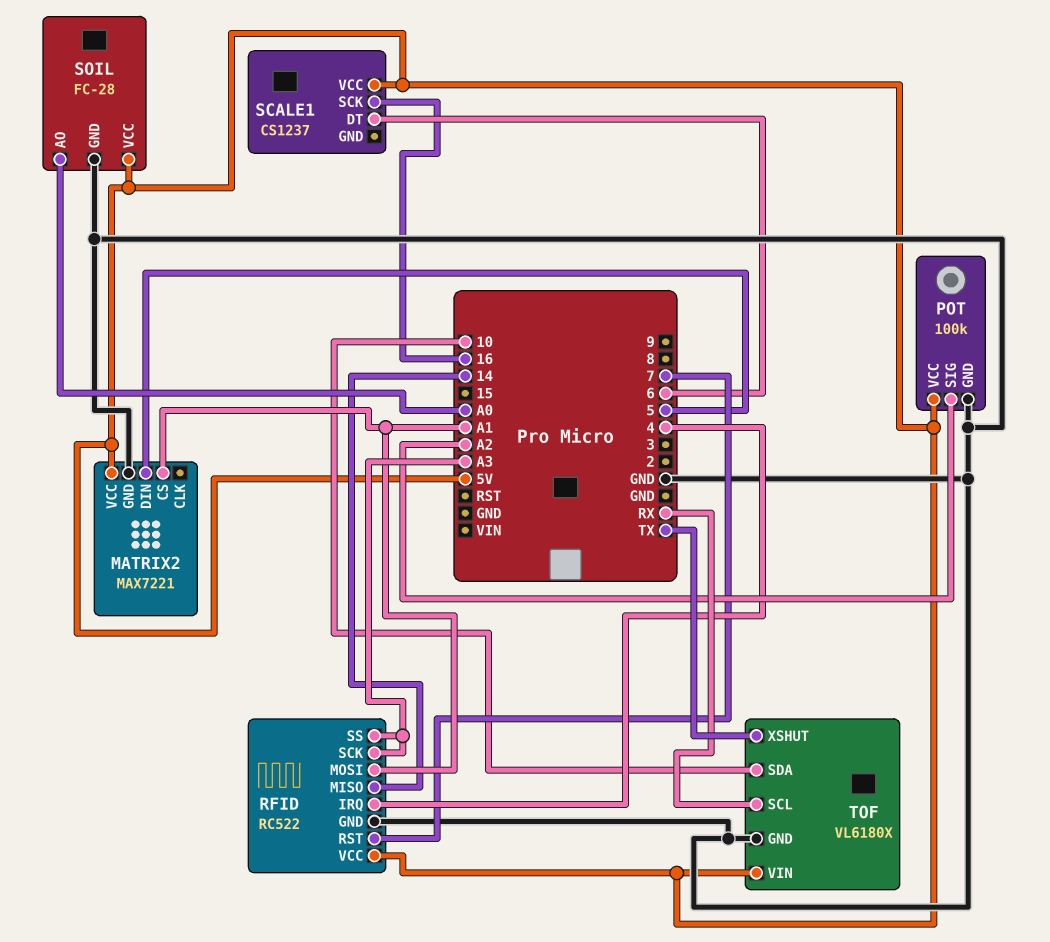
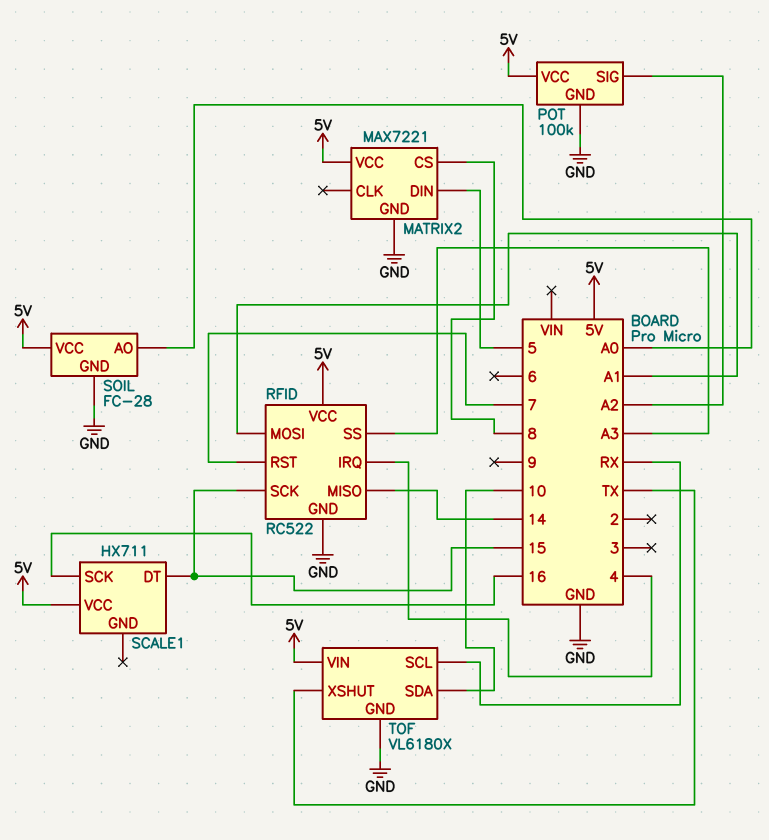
MATRIX2 pin CS: A1 -> 8
RFID pin SCK: A3 -> 15
SCALE1: CS1237 -> HX711
SCALE1 pin DT: 6 -> 15

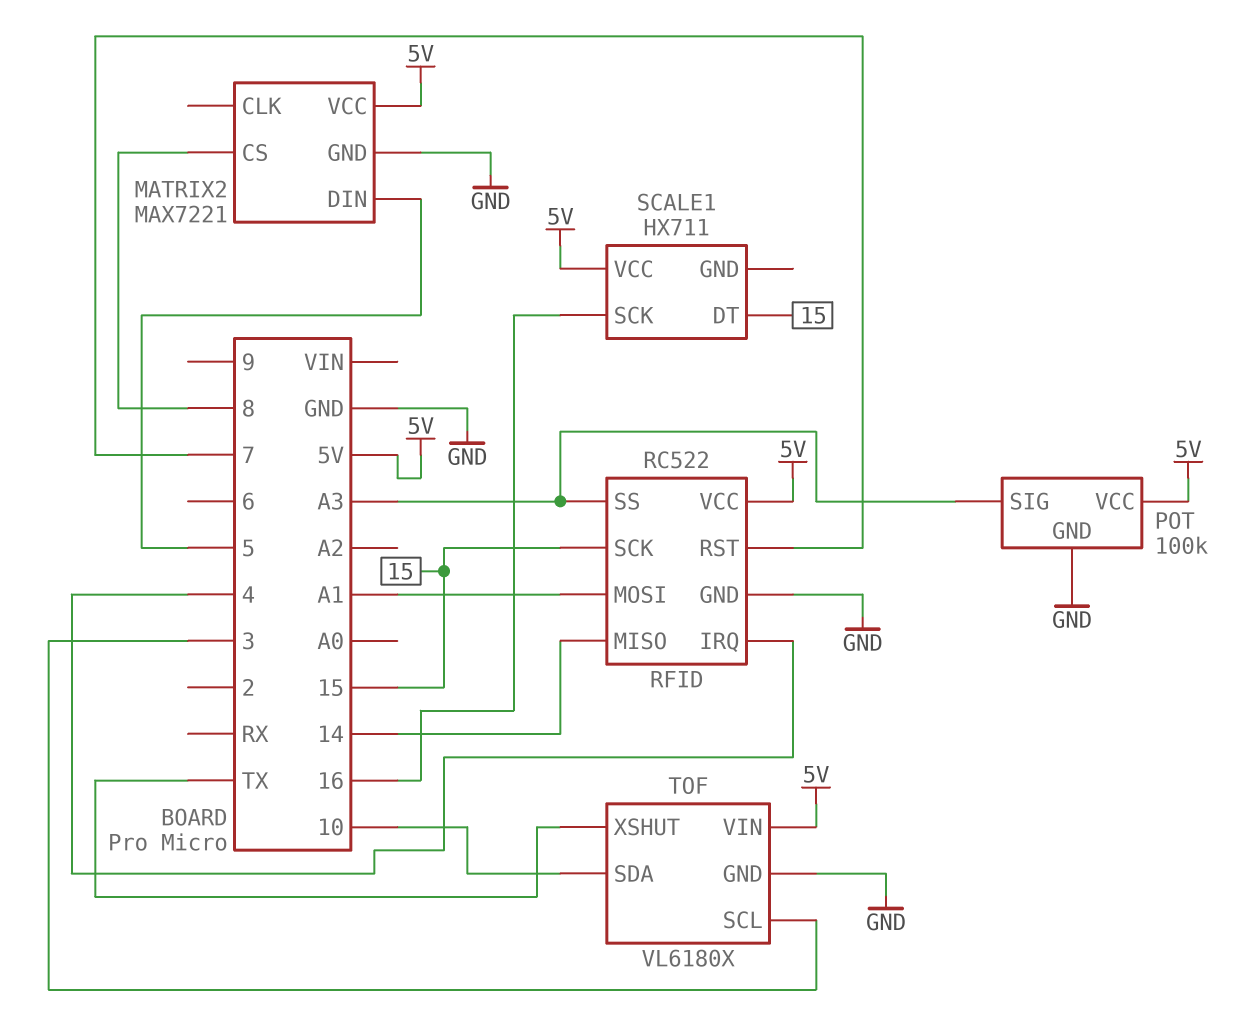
POT pin SIG: A2 -> A3
SOIL: FC-28 -> none
SOIL pin AO: A0 -> none
SOIL pin GND: GND -> none
SOIL pin VCC: 5V -> none
TOF pin SCL: RX -> 3

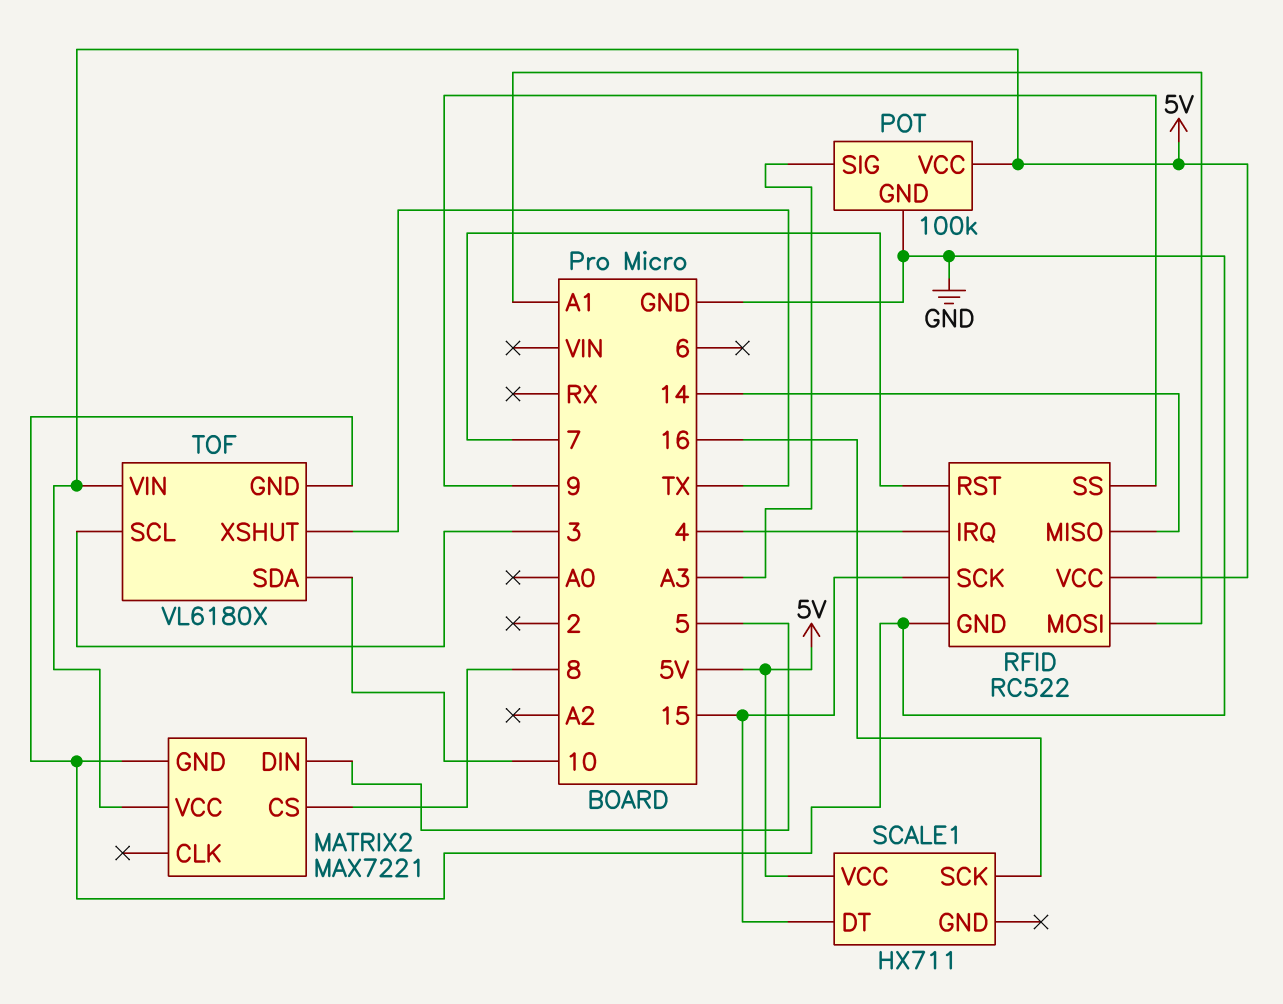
RFID pin SS: A3 -> 9

